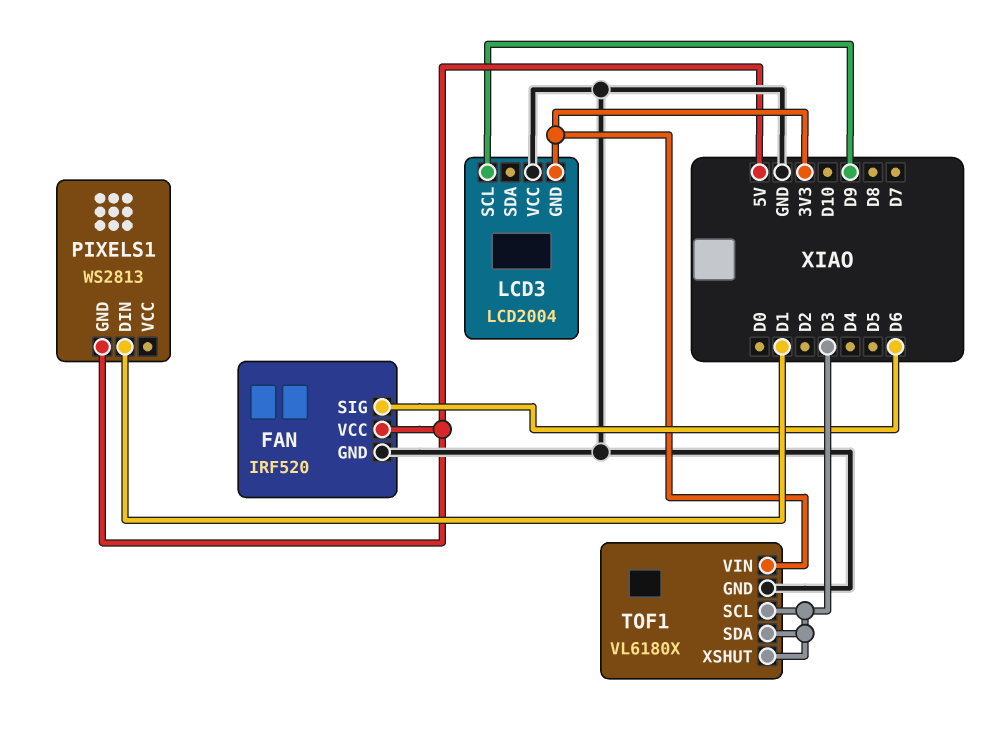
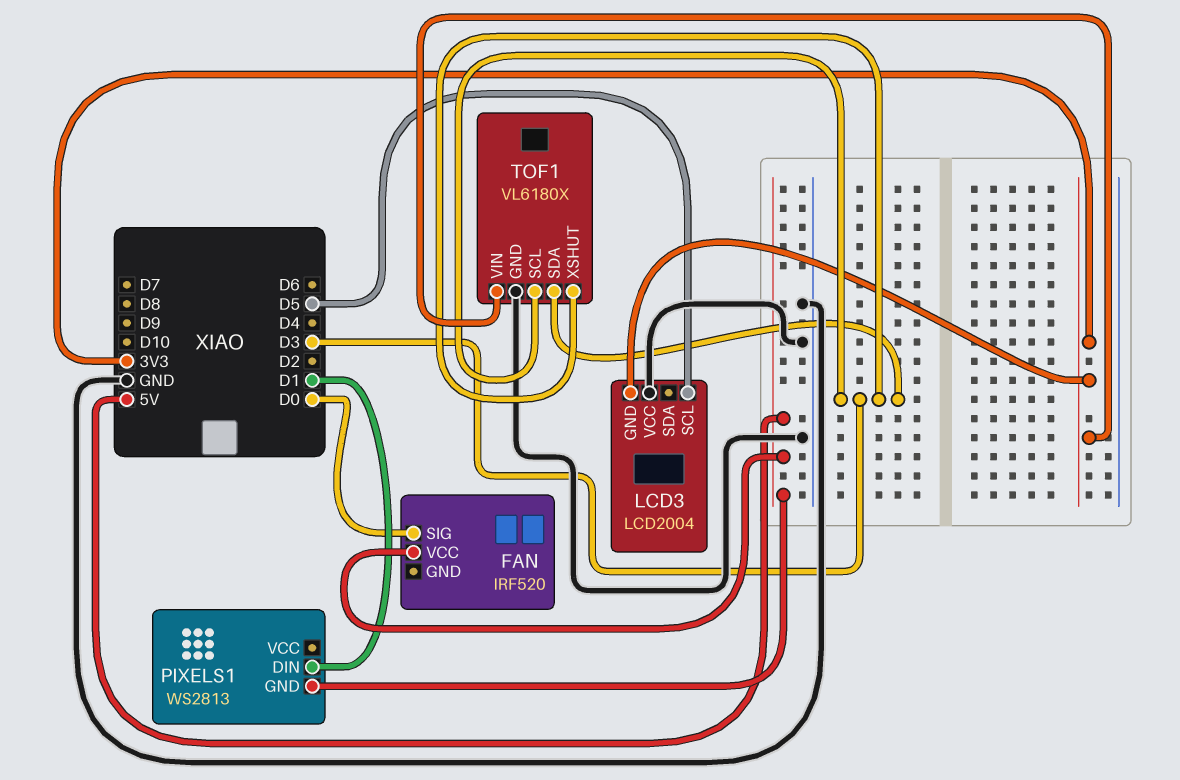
FAN pin GND: GND -> none
FAN pin SIG: D6 -> D0
LCD3 pin SCL: D9 -> D5

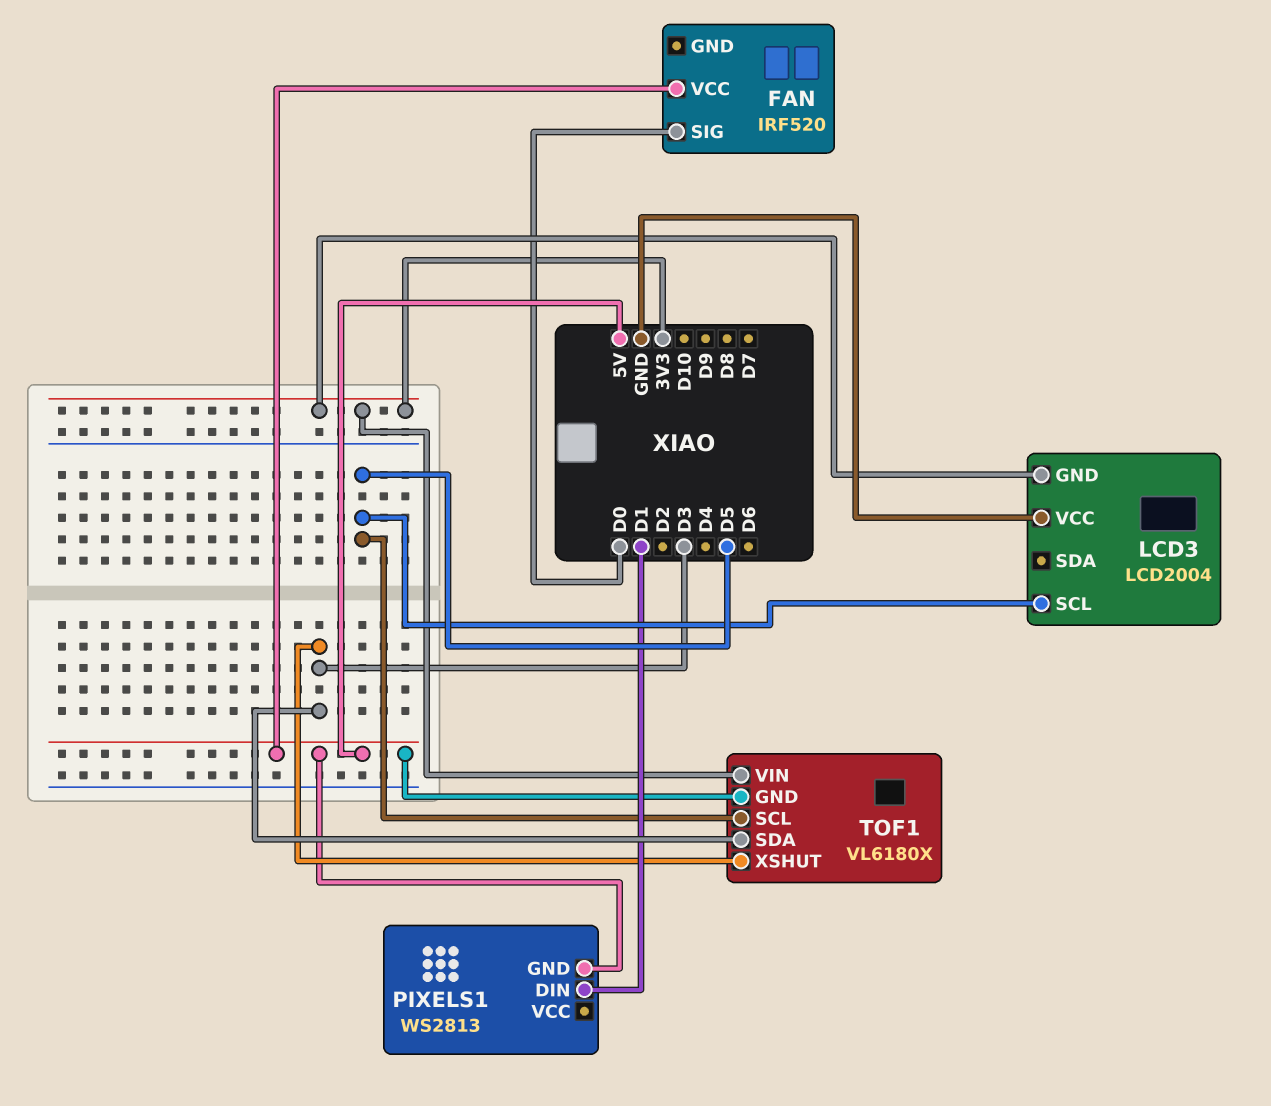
TOF1 pin GND: GND -> 5V
TOF1 pin SCL: D3 -> D5

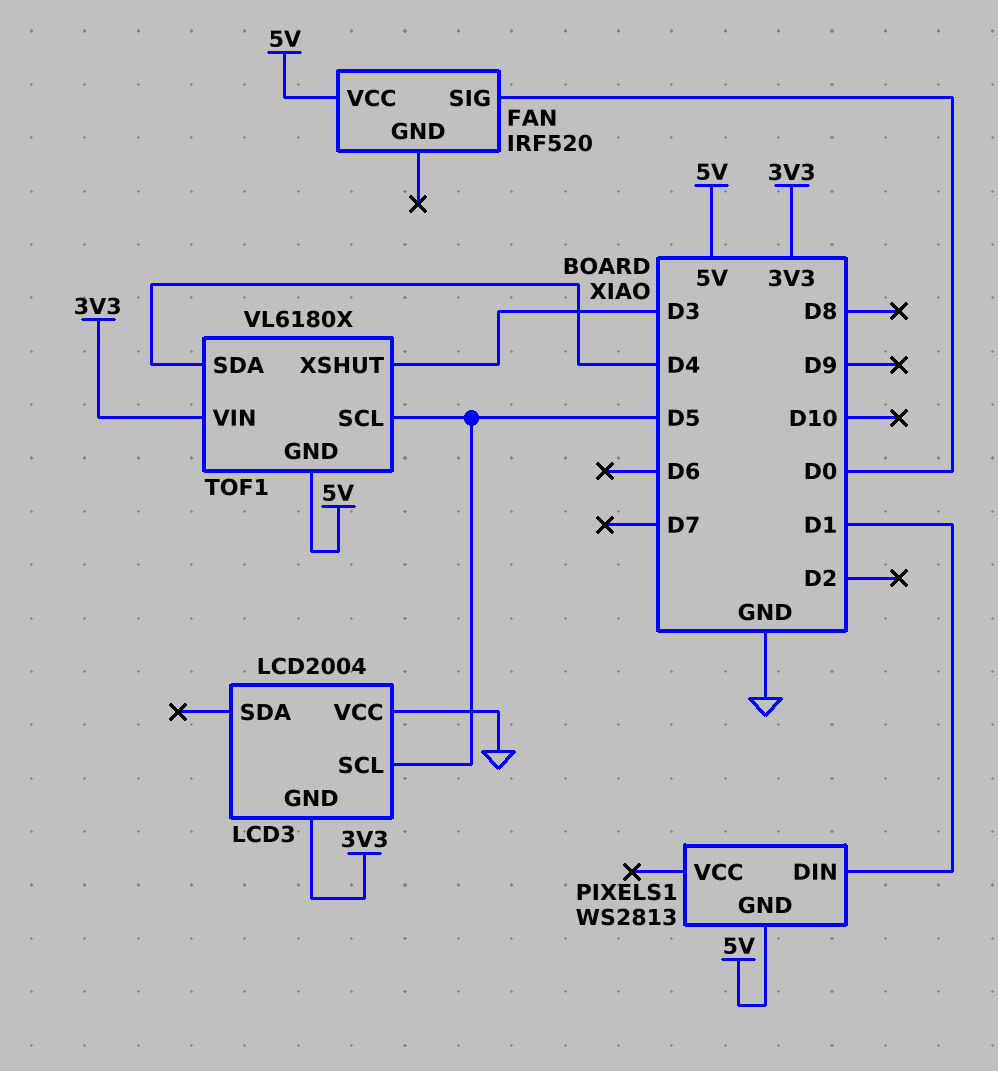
TOF1 pin SDA: D3 -> D4

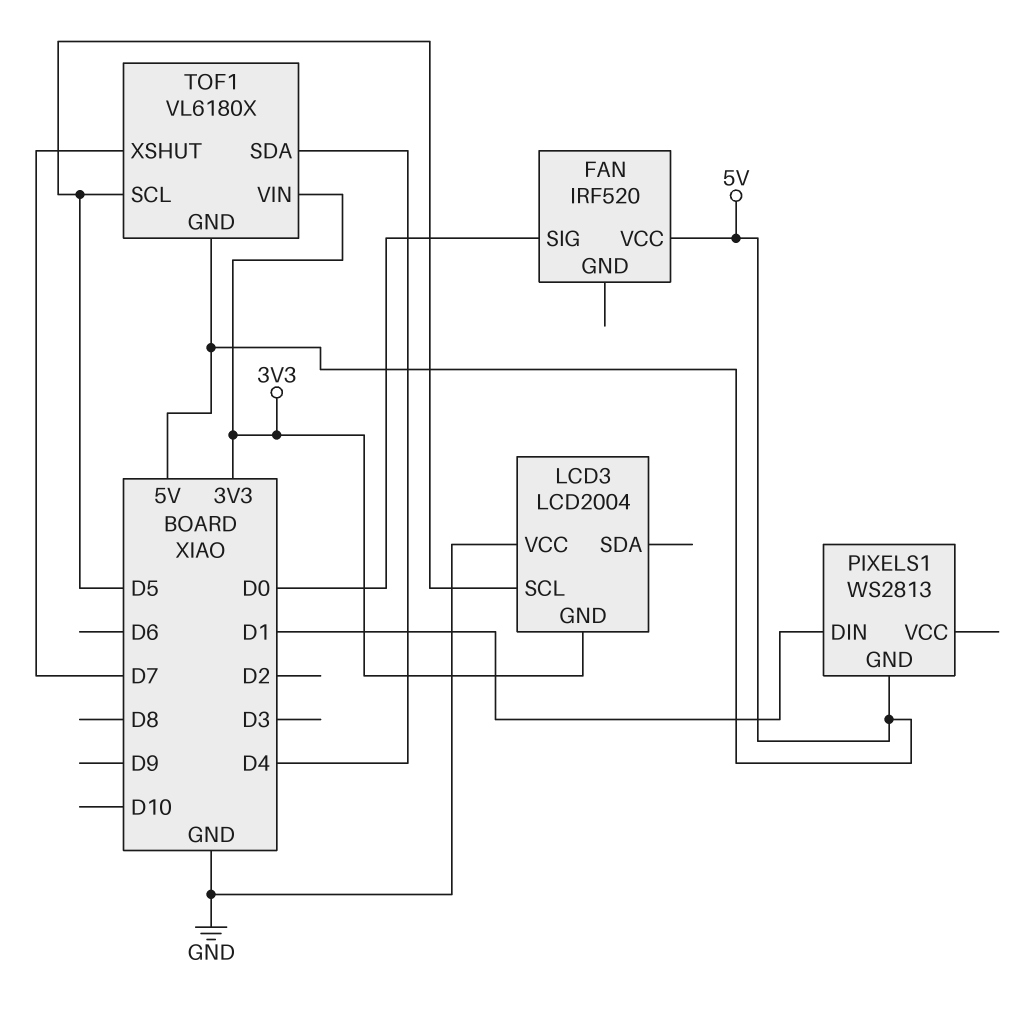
TOF1 pin XSHUT: D3 -> D7

